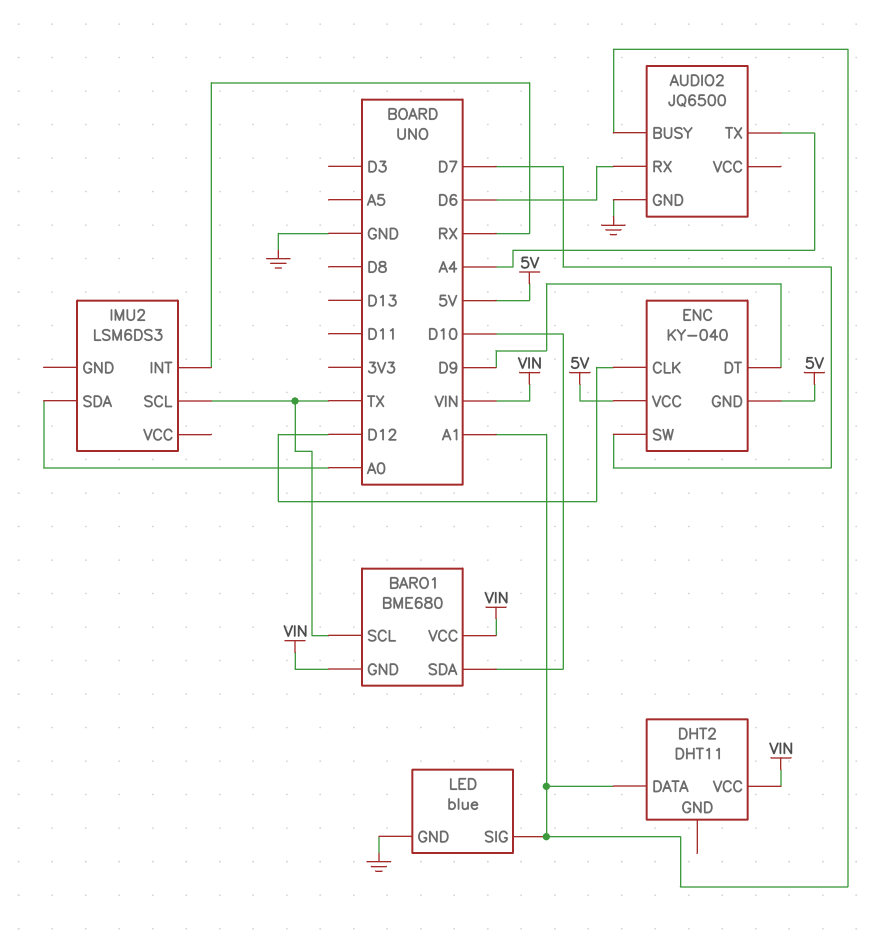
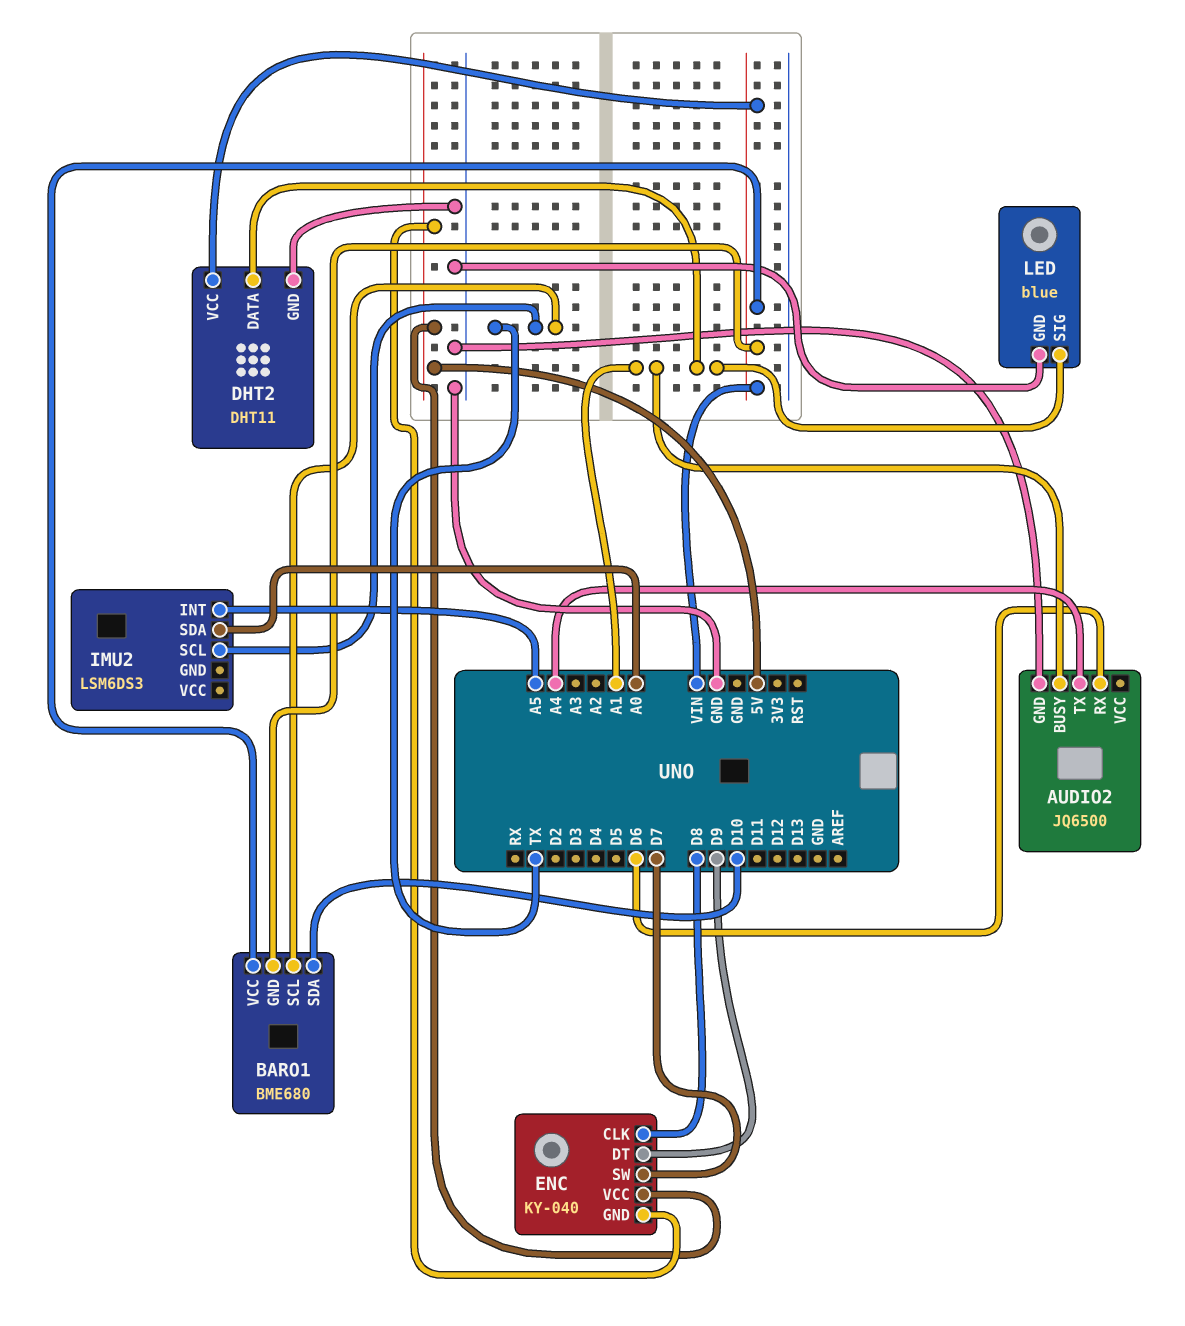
DHT2 pin GND: none -> GND
ENC pin CLK: D12 -> D8
IMU2 pin INT: RX -> A5

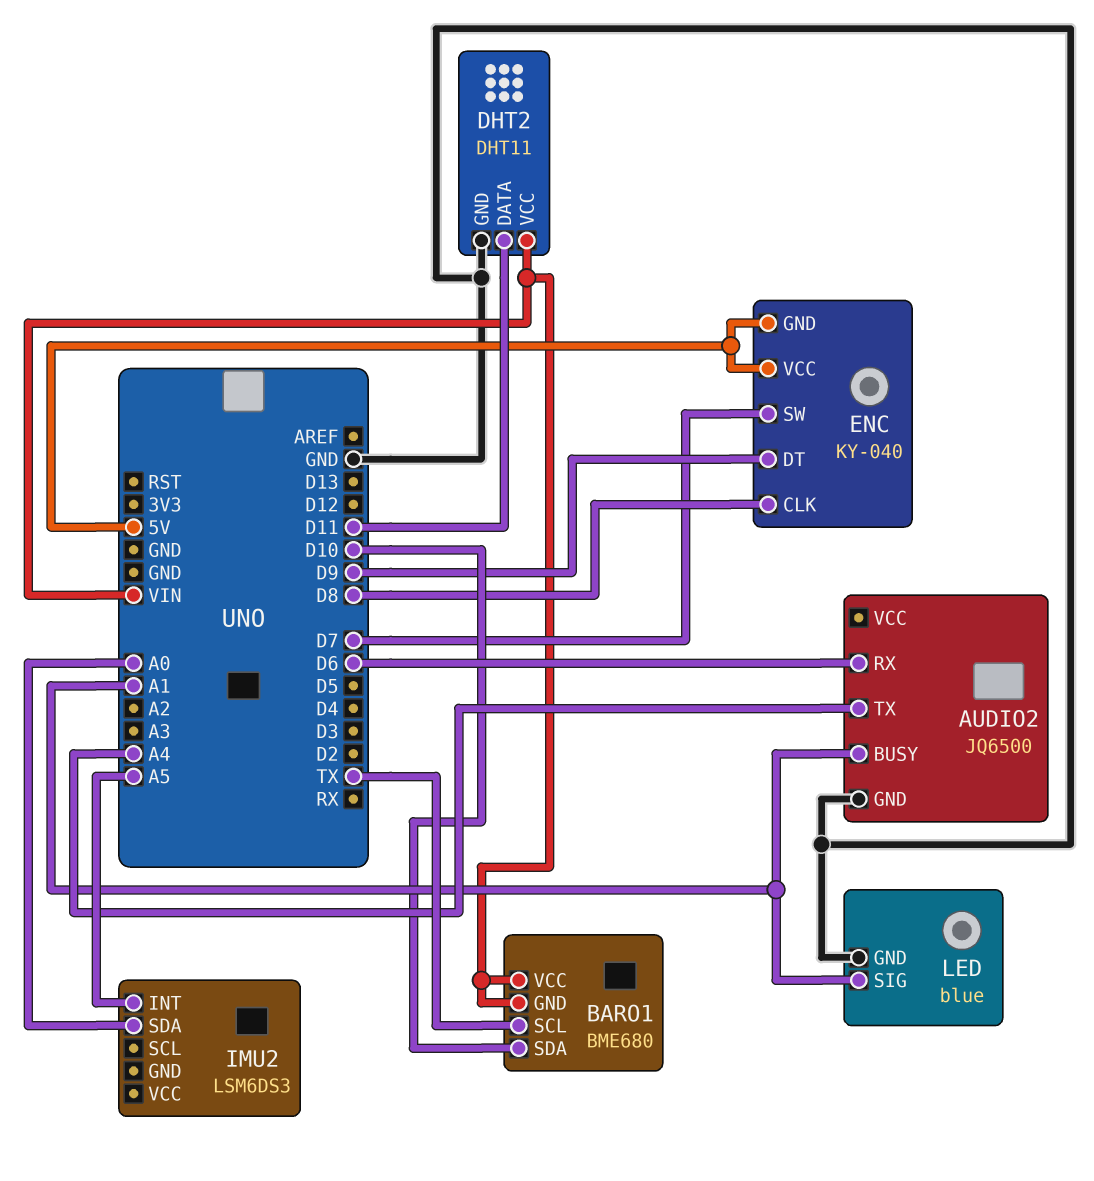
DHT2 pin DATA: A1 -> D11
IMU2 pin SCL: TX -> none

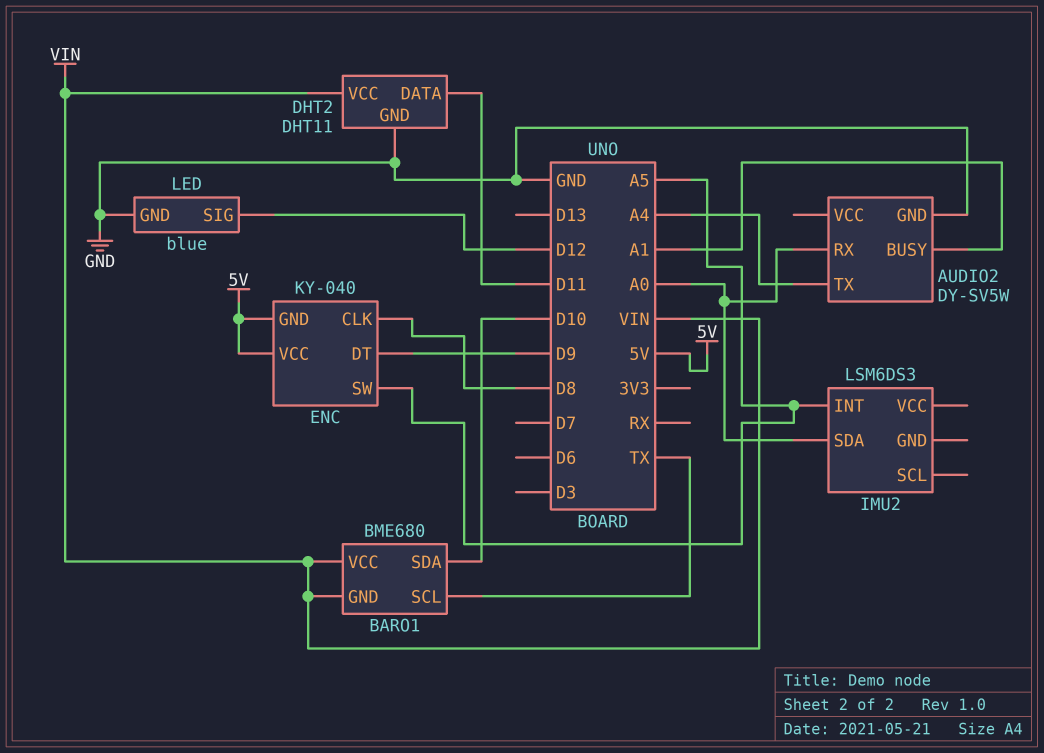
AUDIO2: JQ6500 -> DY-SV5W
AUDIO2 pin RX: D6 -> A0
ENC pin SW: D7 -> A5
LED pin SIG: A1 -> D12

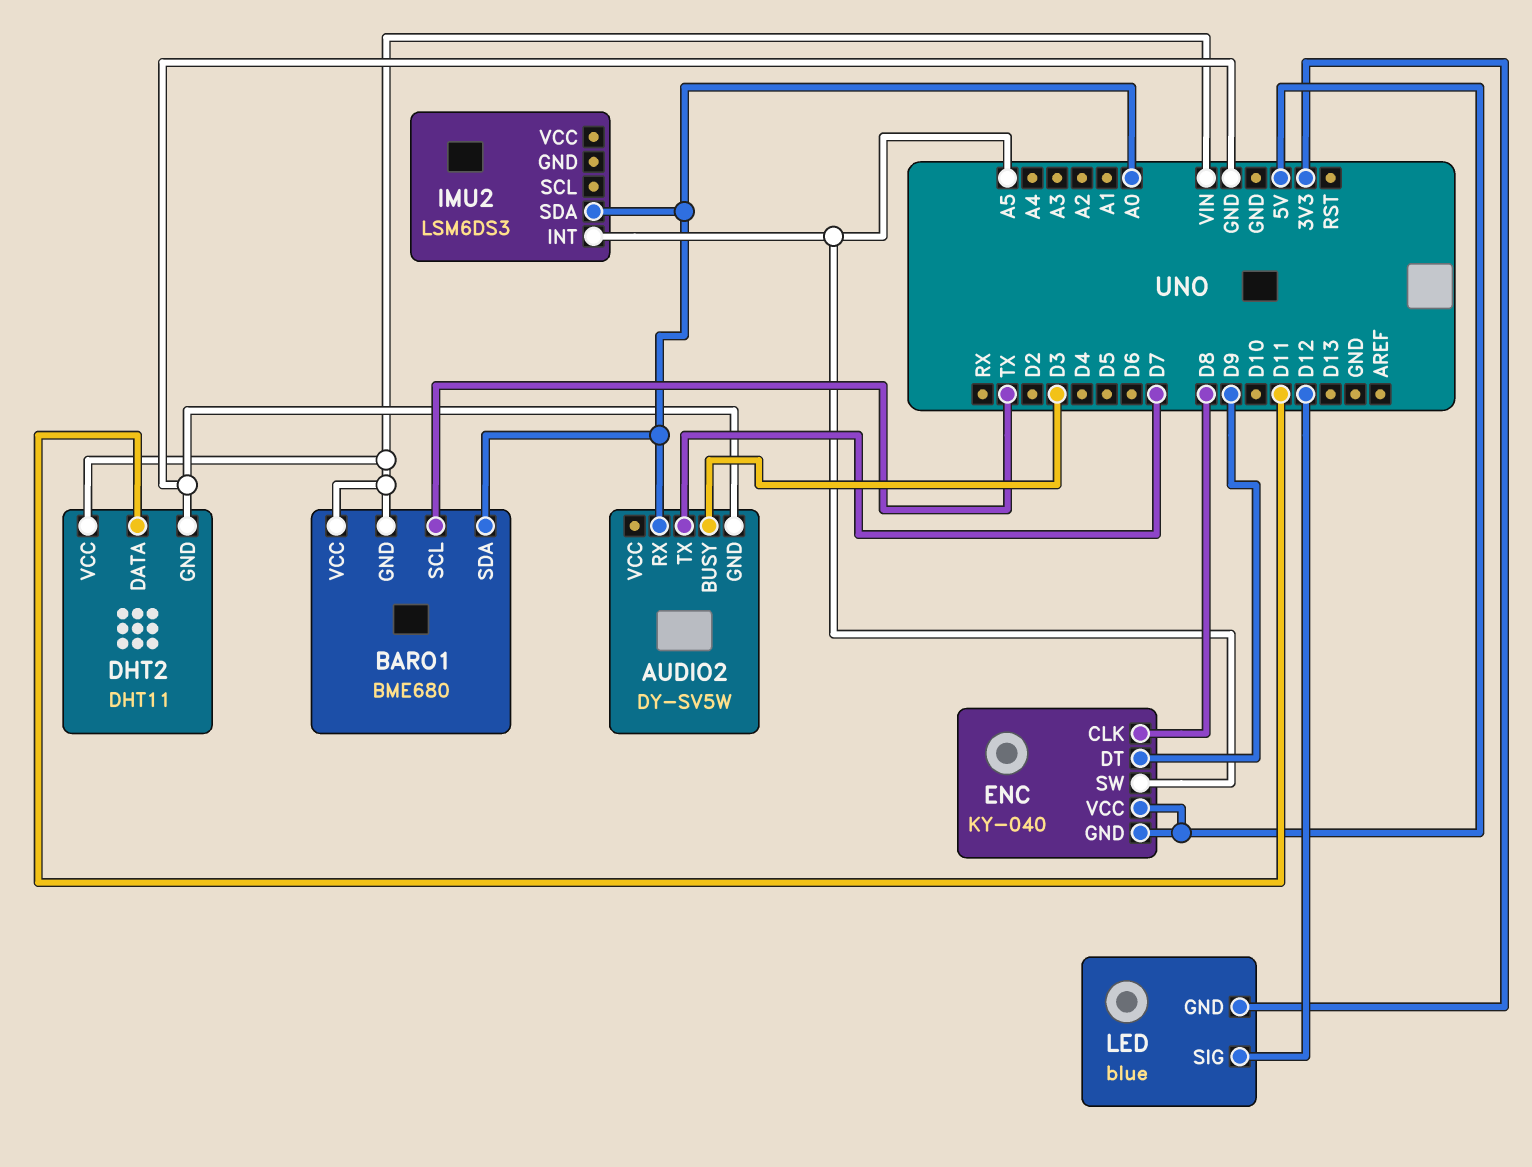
AUDIO2 pin BUSY: A1 -> D3
AUDIO2 pin TX: A4 -> D7
BARO1 pin SDA: D10 -> A0
LED pin GND: GND -> 3V3

